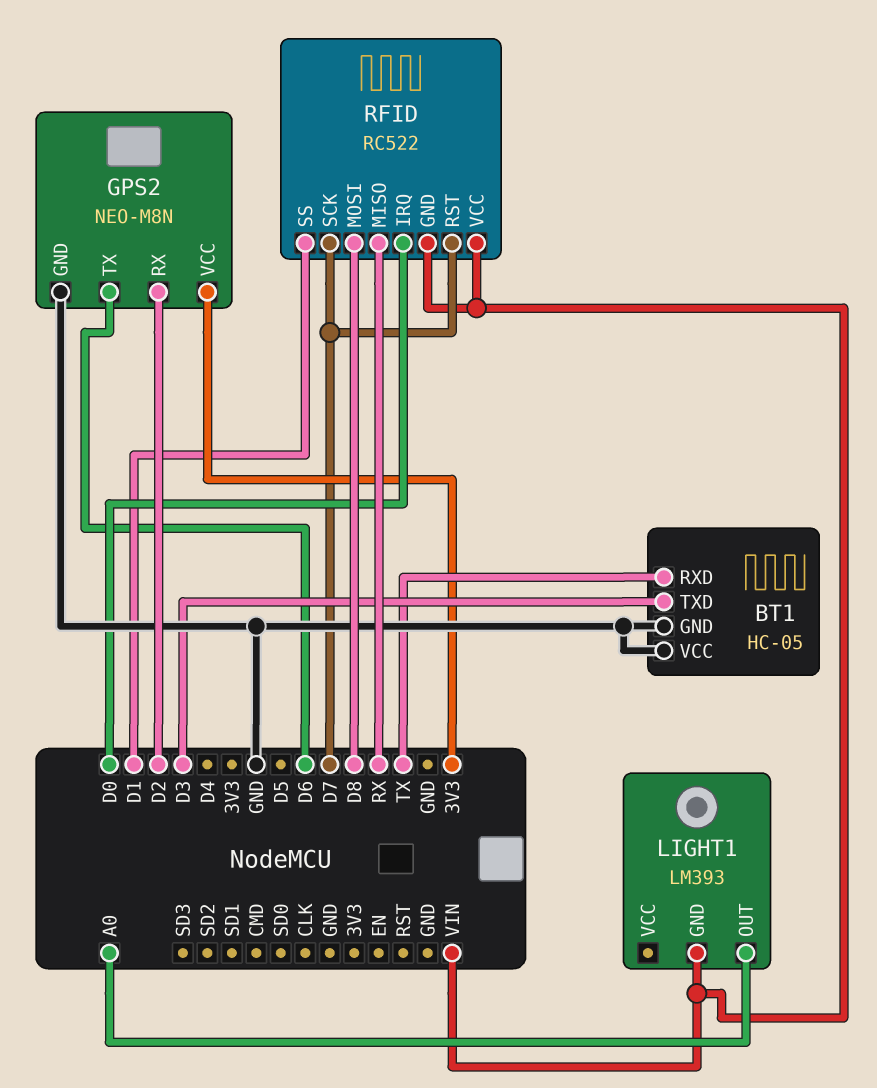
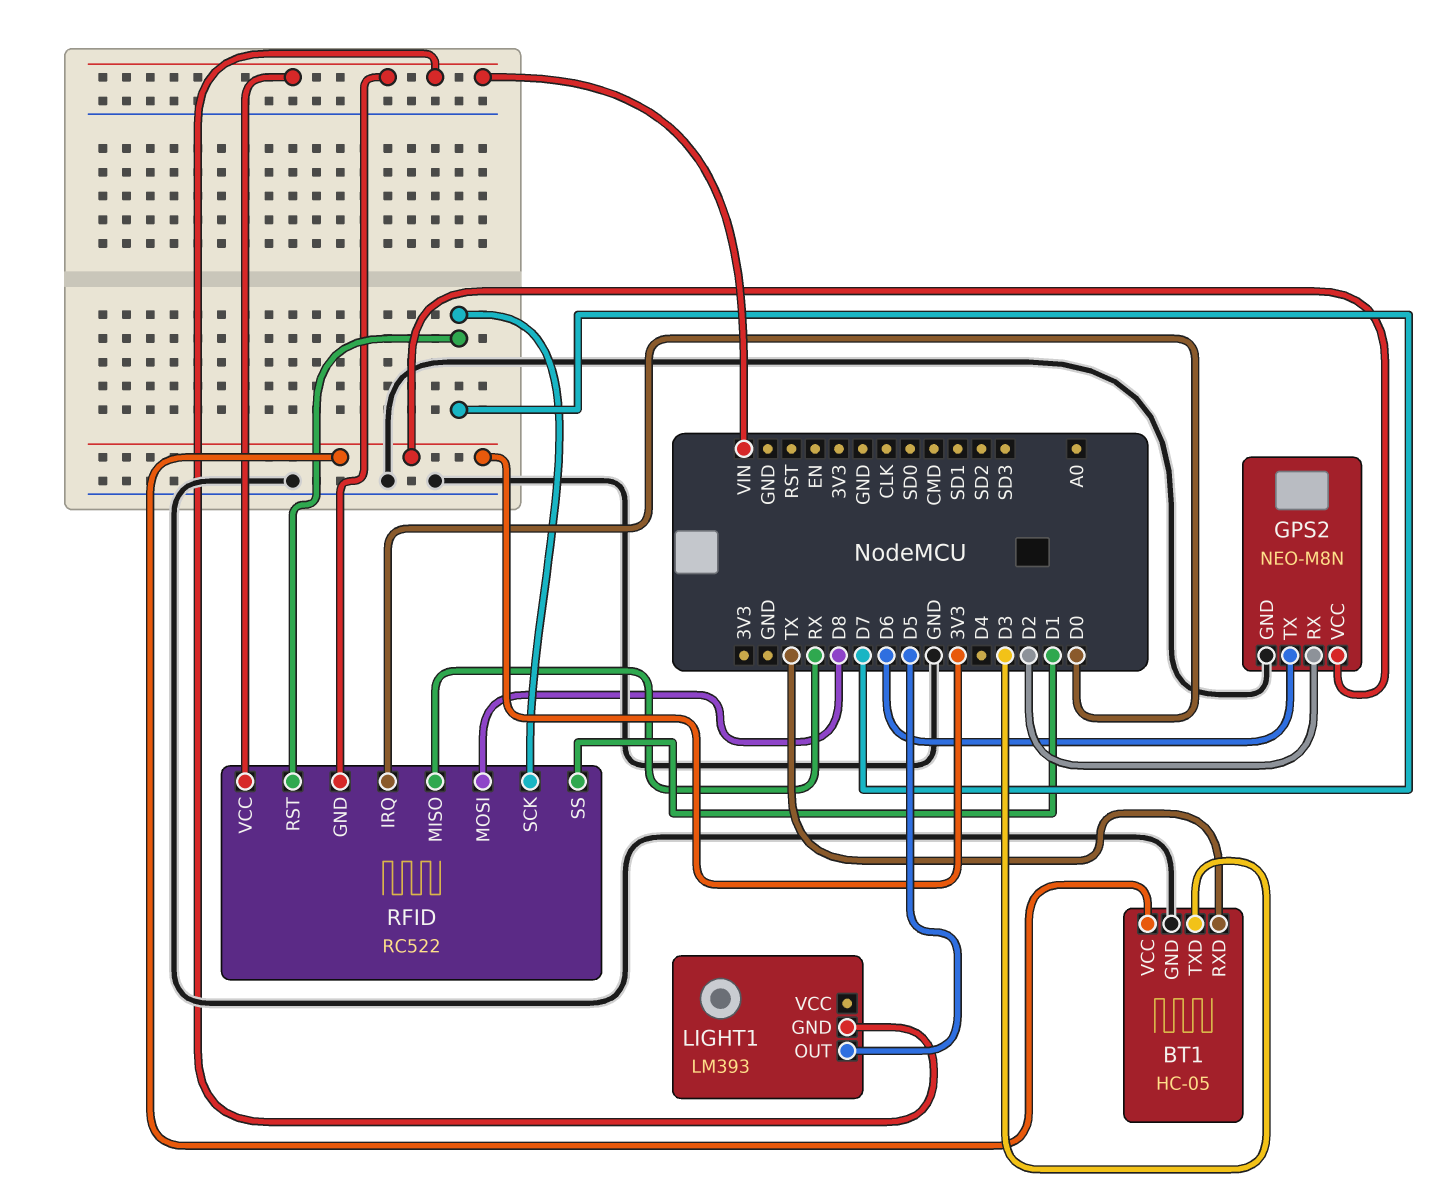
BT1 pin VCC: GND -> 3V3
LIGHT1 pin OUT: A0 -> D5

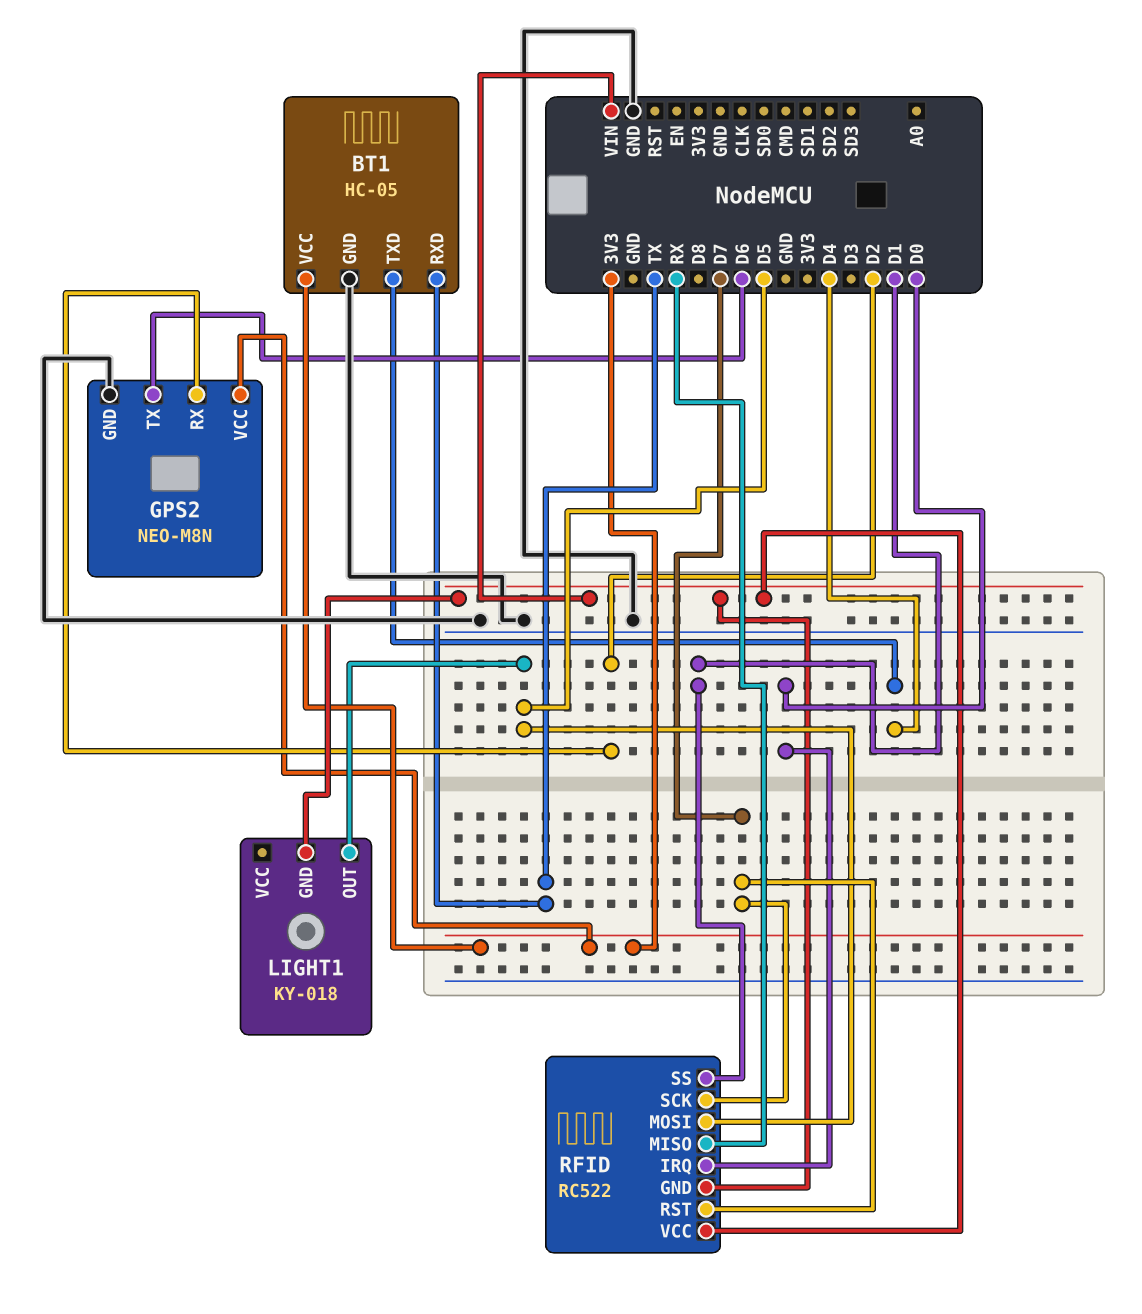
BT1 pin TXD: D3 -> D4
LIGHT1: LM393 -> KY-018
RFID pin MOSI: D8 -> D5

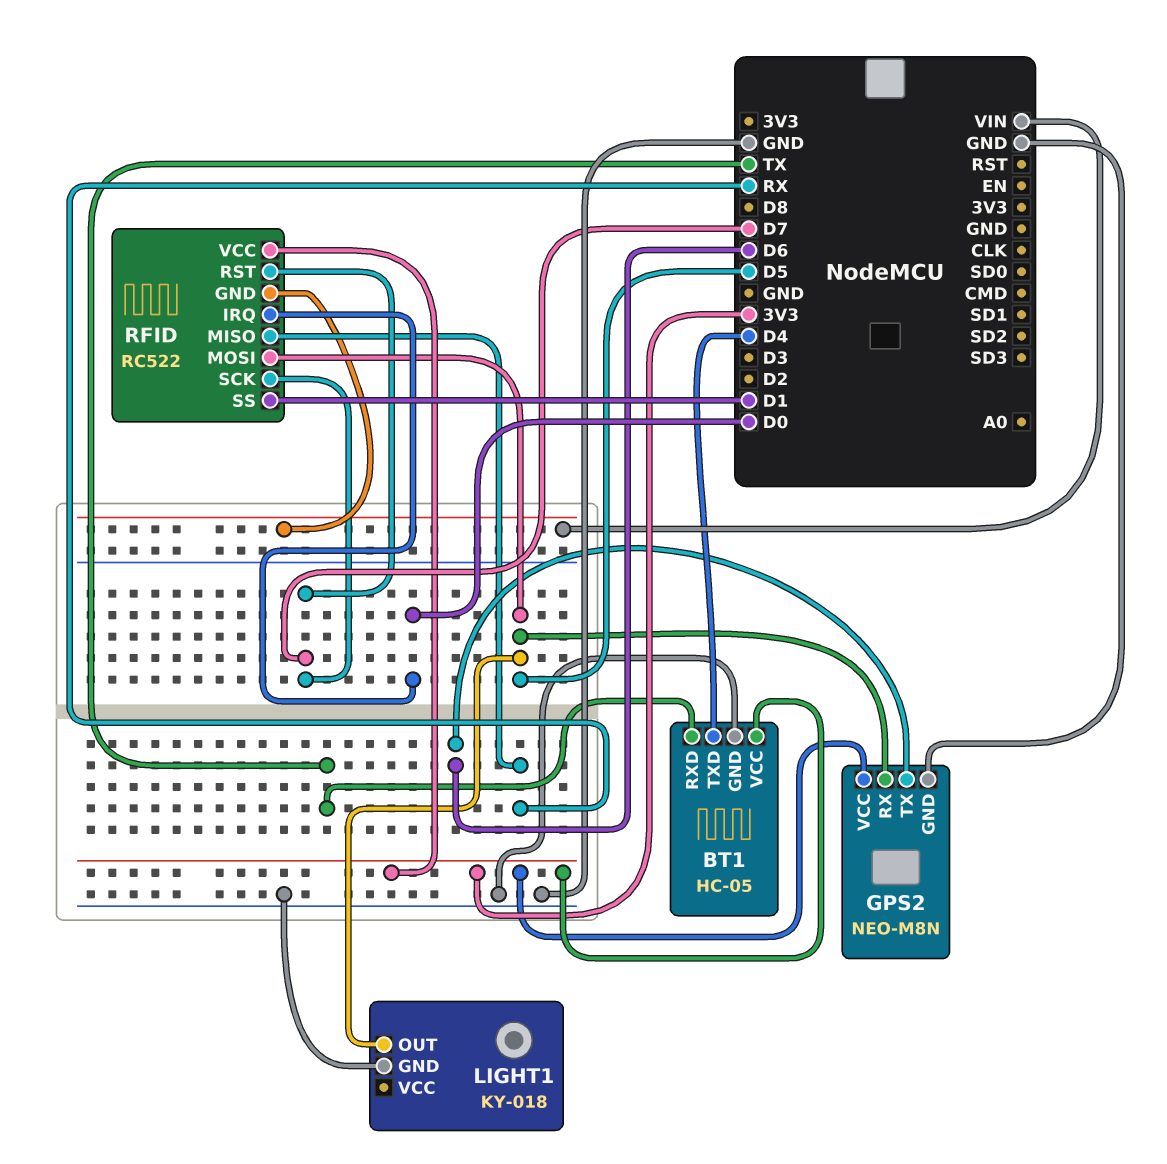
GPS2 pin RX: D2 -> D5
LIGHT1 pin GND: VIN -> GND
RFID pin VCC: VIN -> 3V3

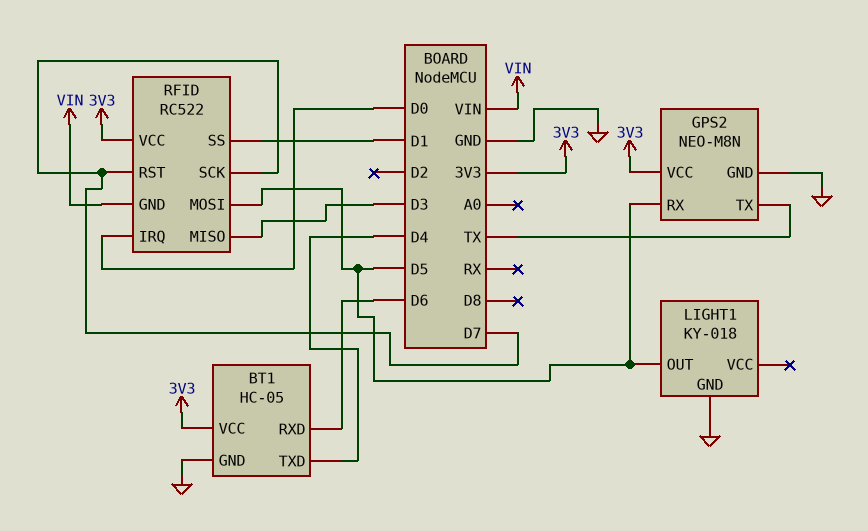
BT1 pin RXD: TX -> D6
GPS2 pin TX: D6 -> TX
RFID pin MISO: RX -> D3

